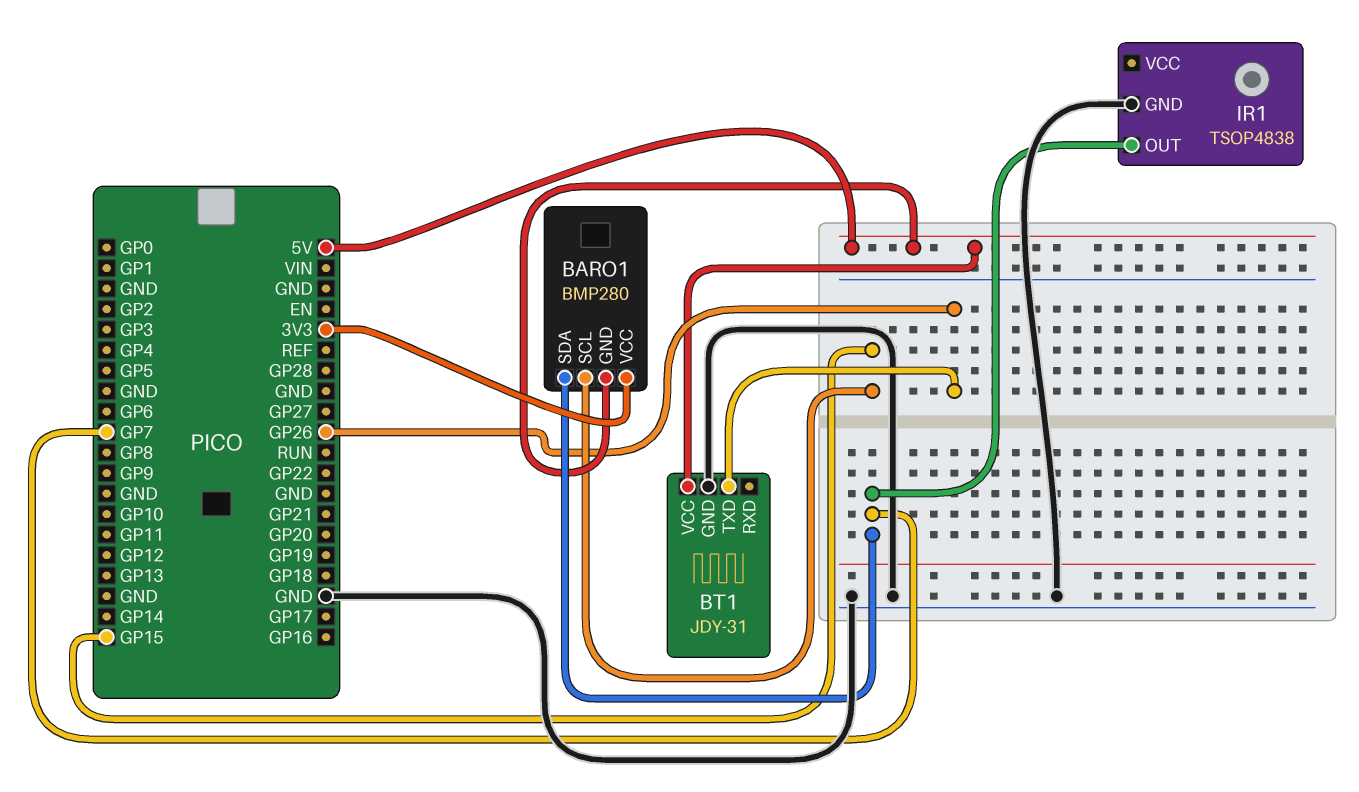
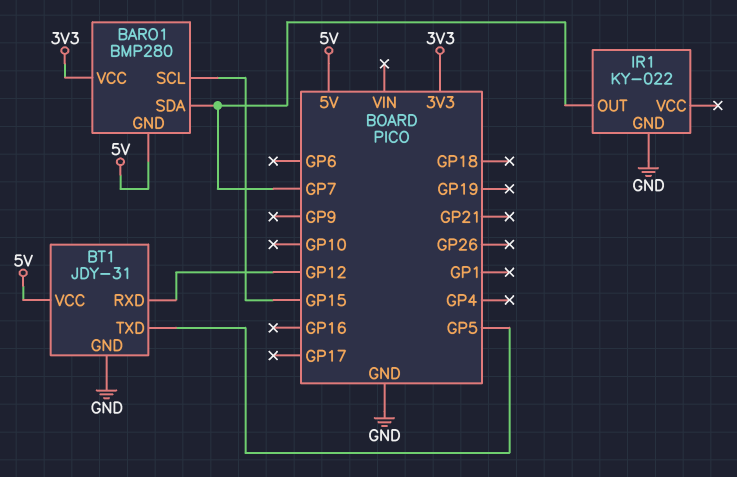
BT1 pin RXD: none -> GP12
BT1 pin TXD: GP26 -> GP5
IR1: TSOP4838 -> KY-022

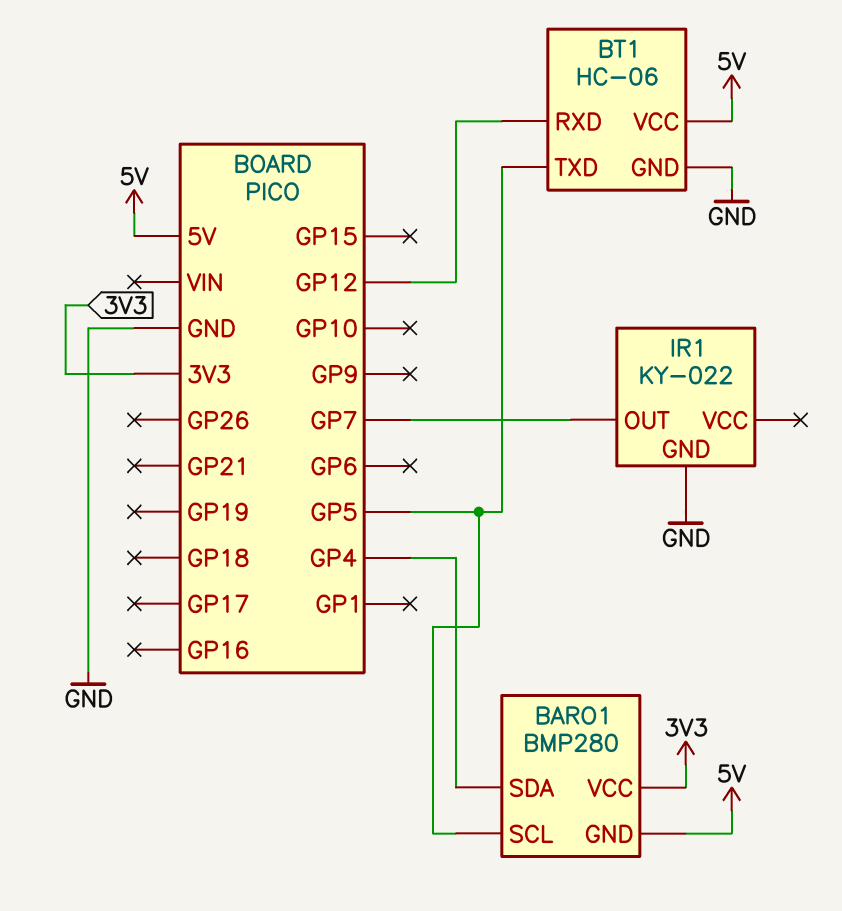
BARO1 pin SCL: GP15 -> GP5
BARO1 pin SDA: GP7 -> GP4
BT1: JDY-31 -> HC-06

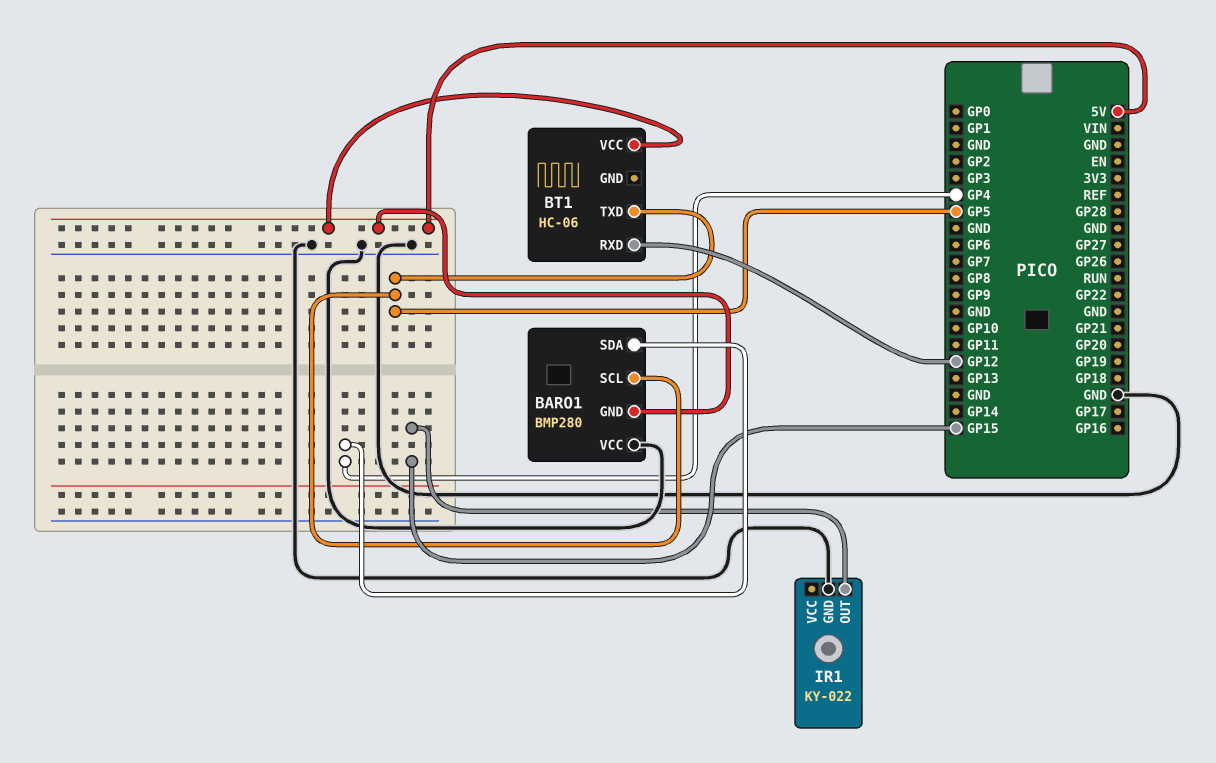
BARO1 pin VCC: 3V3 -> GND
BT1 pin GND: GND -> none
IR1 pin OUT: GP7 -> GP15

